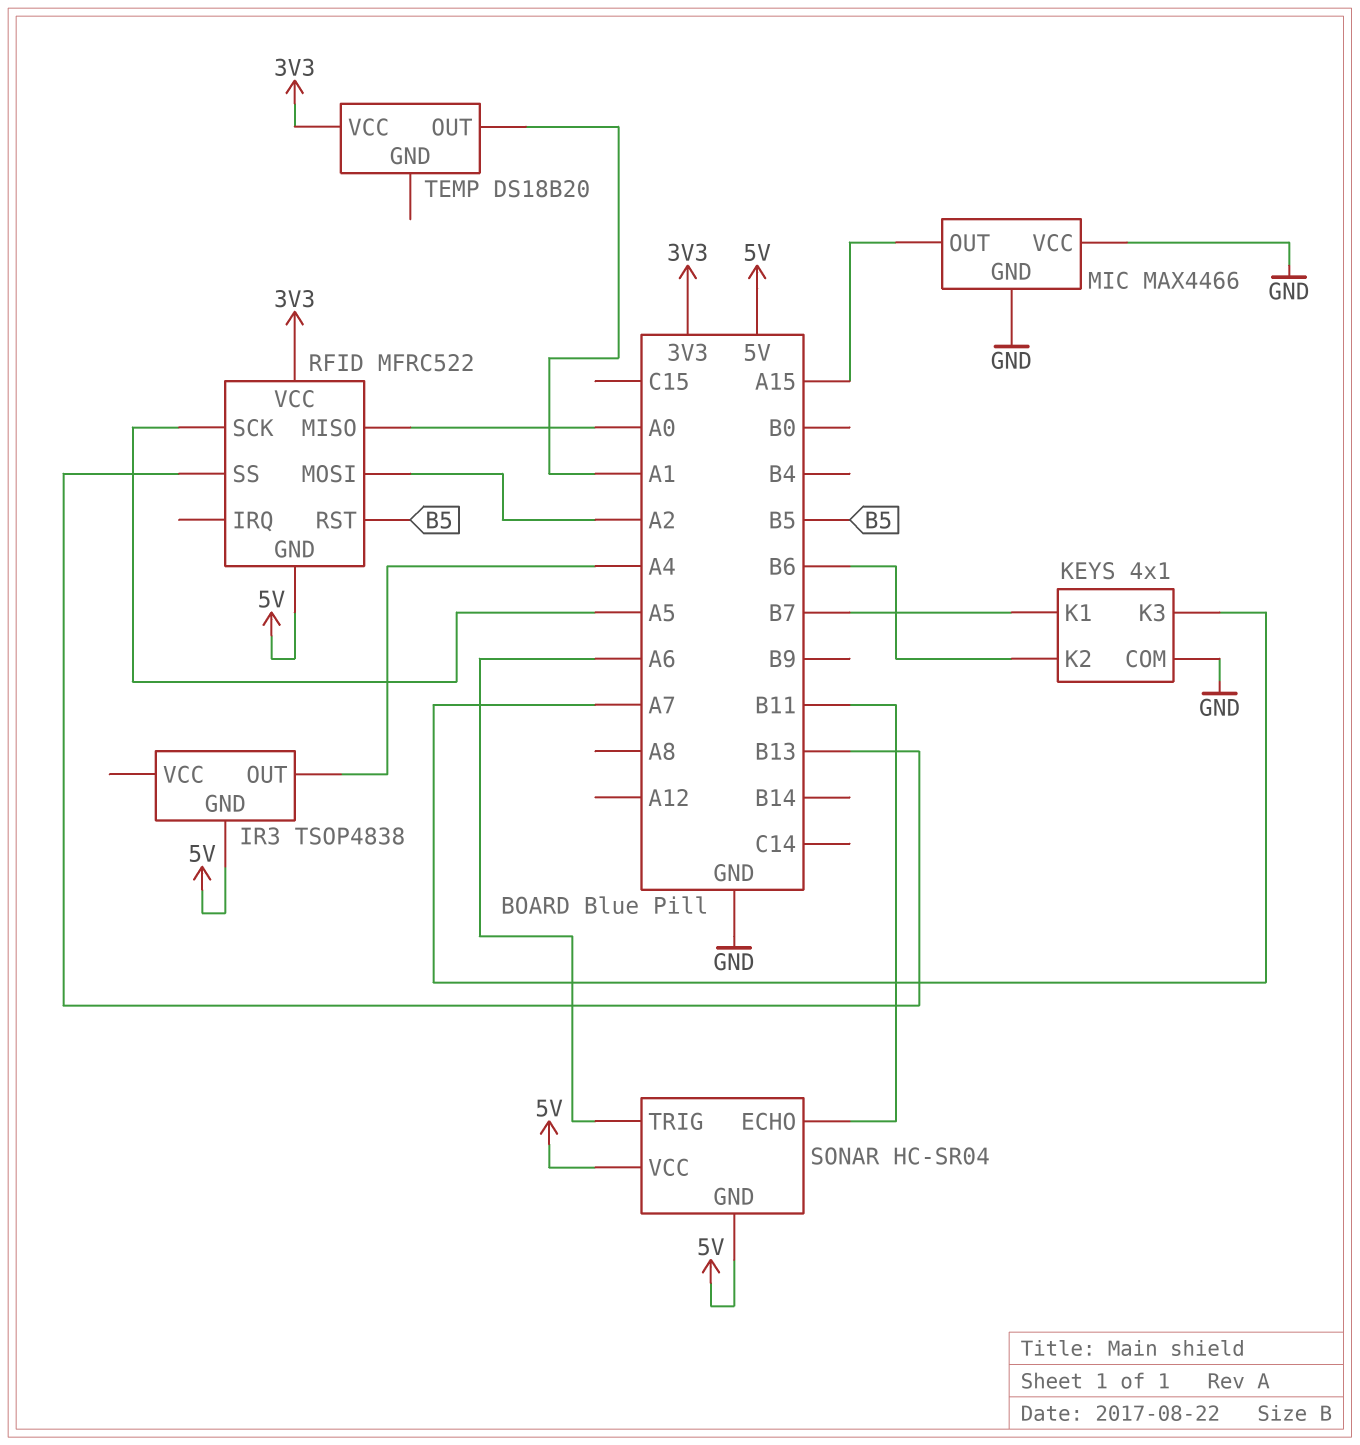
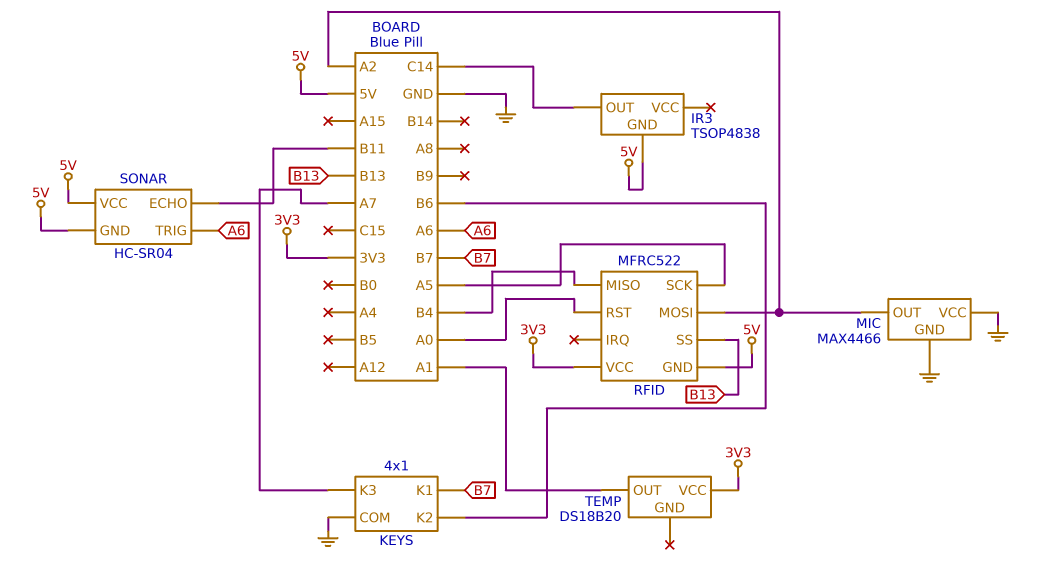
IR3 pin OUT: A4 -> C14
MIC pin OUT: A15 -> A2
RFID pin MISO: A0 -> B4
RFID pin RST: B5 -> A0

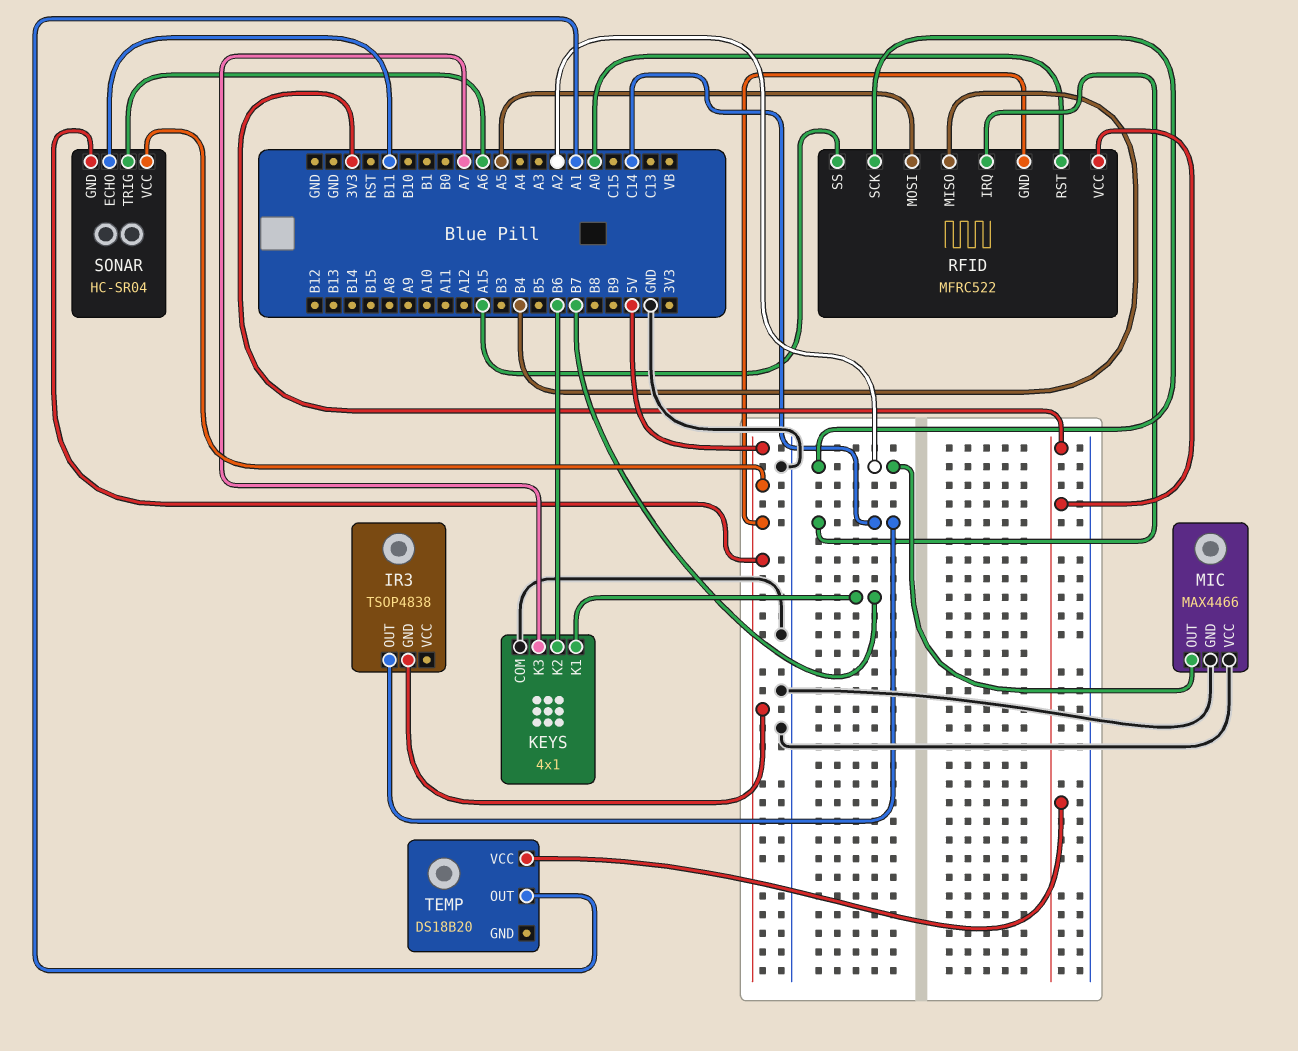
RFID pin IRQ: none -> C14
RFID pin MOSI: A2 -> A5
RFID pin SCK: A5 -> A2
RFID pin SS: B13 -> A15

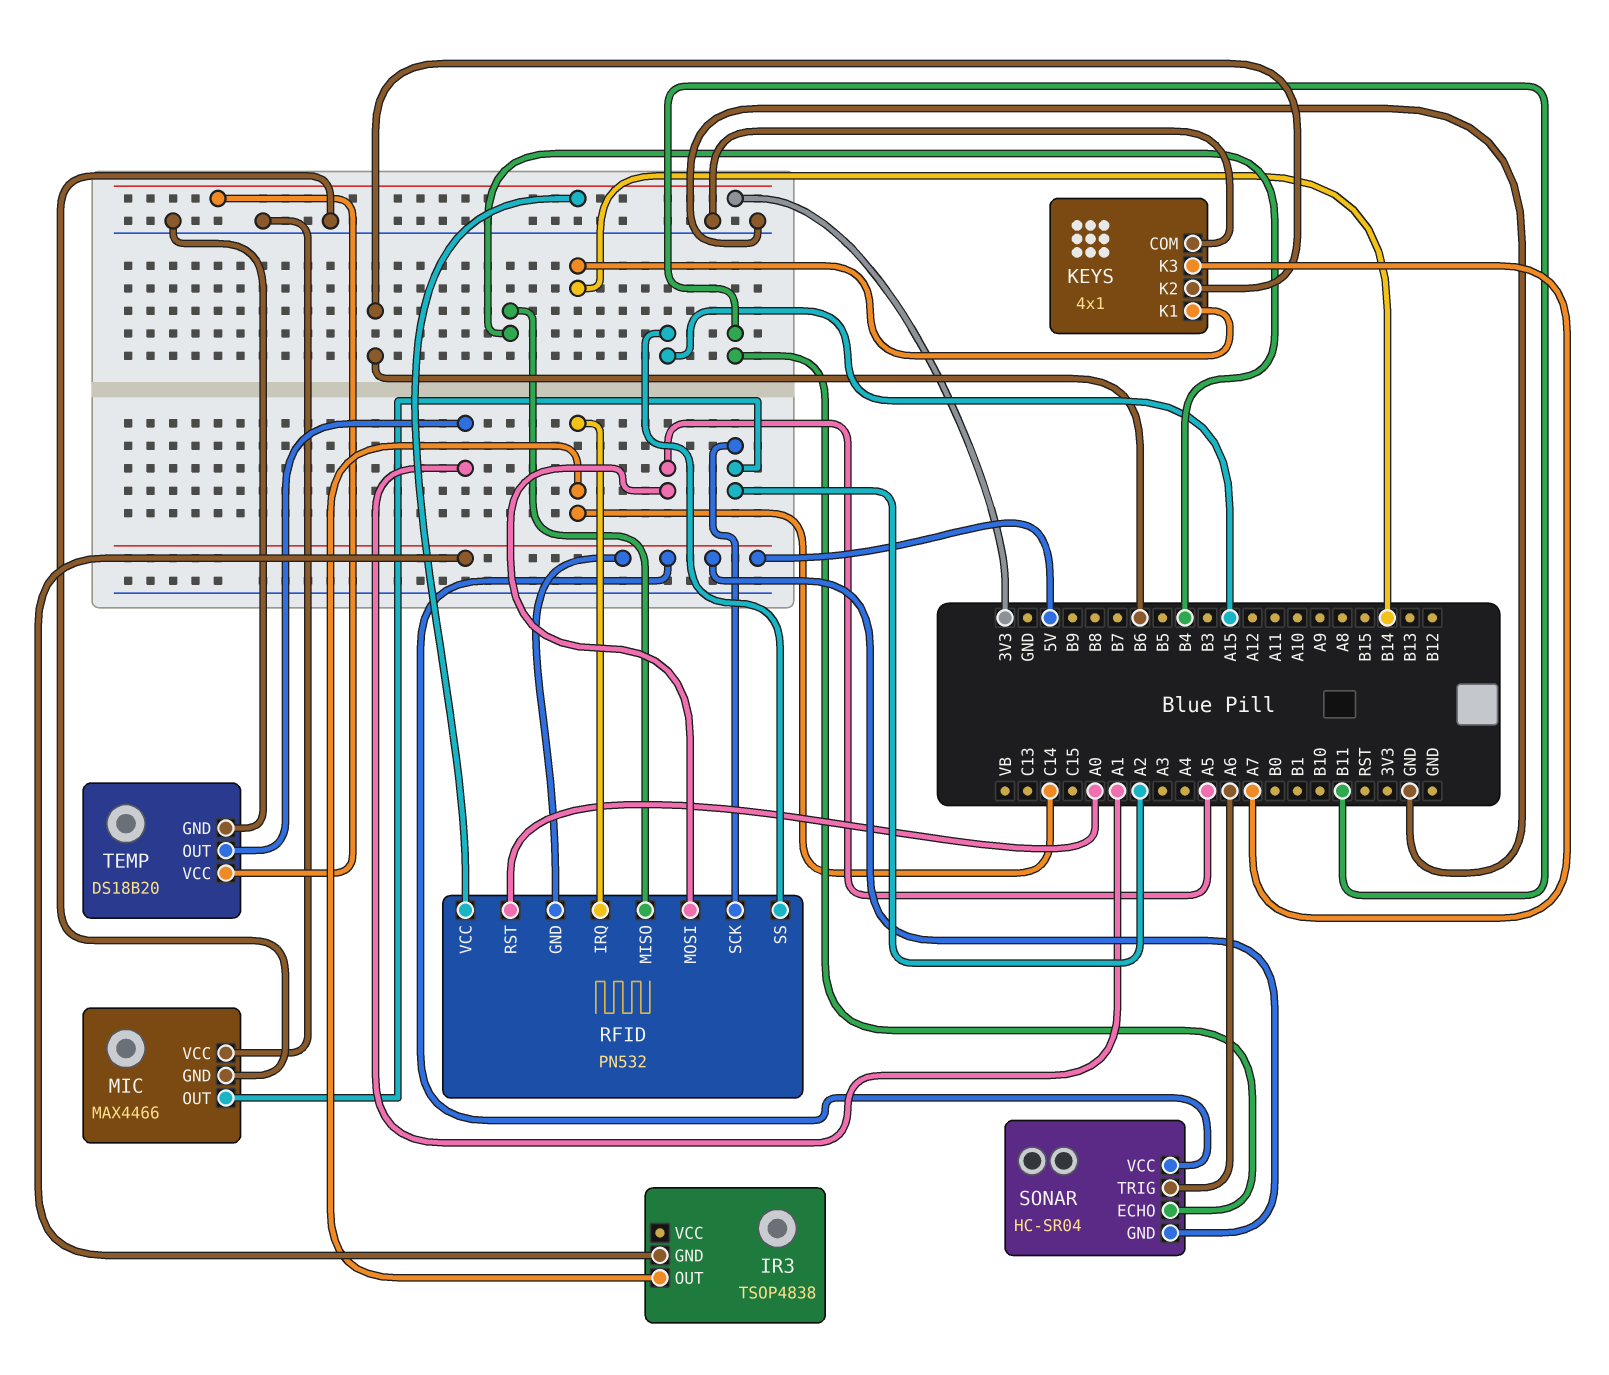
KEYS pin K1: B7 -> B14
RFID: MFRC522 -> PN532
TEMP pin GND: none -> GND

